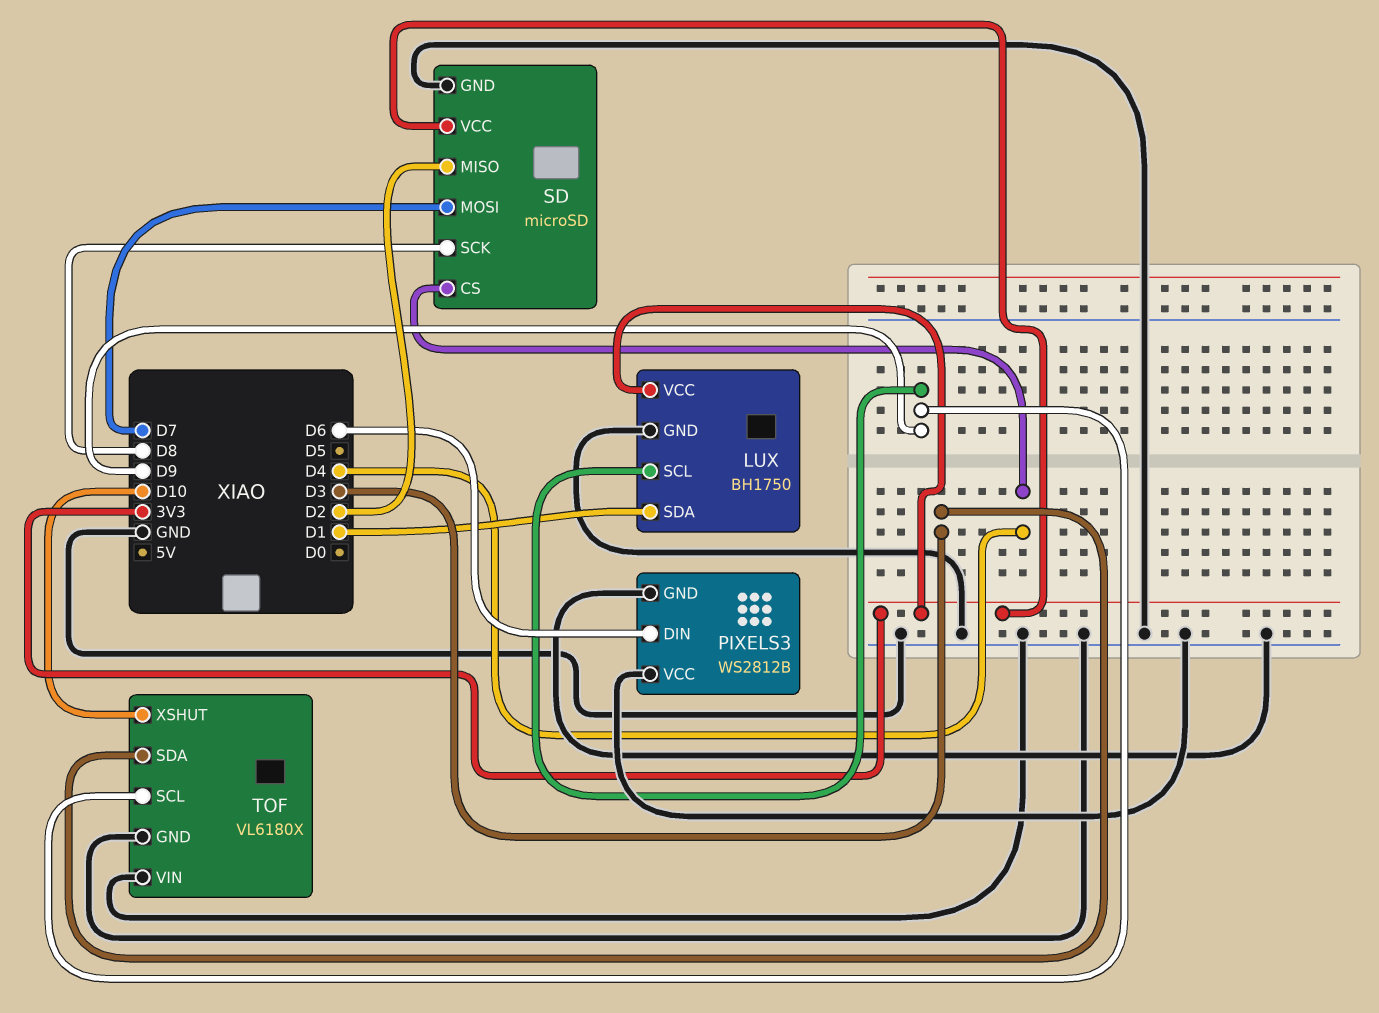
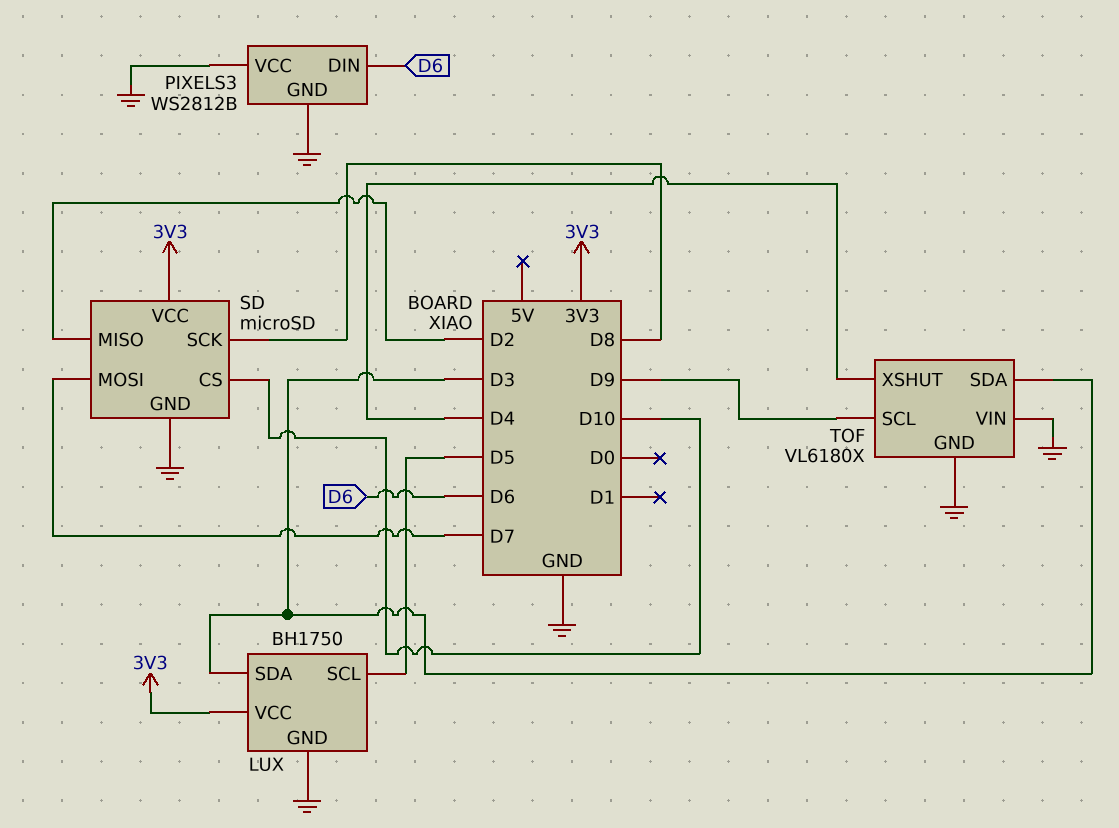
LUX pin SCL: D9 -> D5
LUX pin SDA: D1 -> D3
SD pin CS: D4 -> D10
TOF pin XSHUT: D10 -> D4

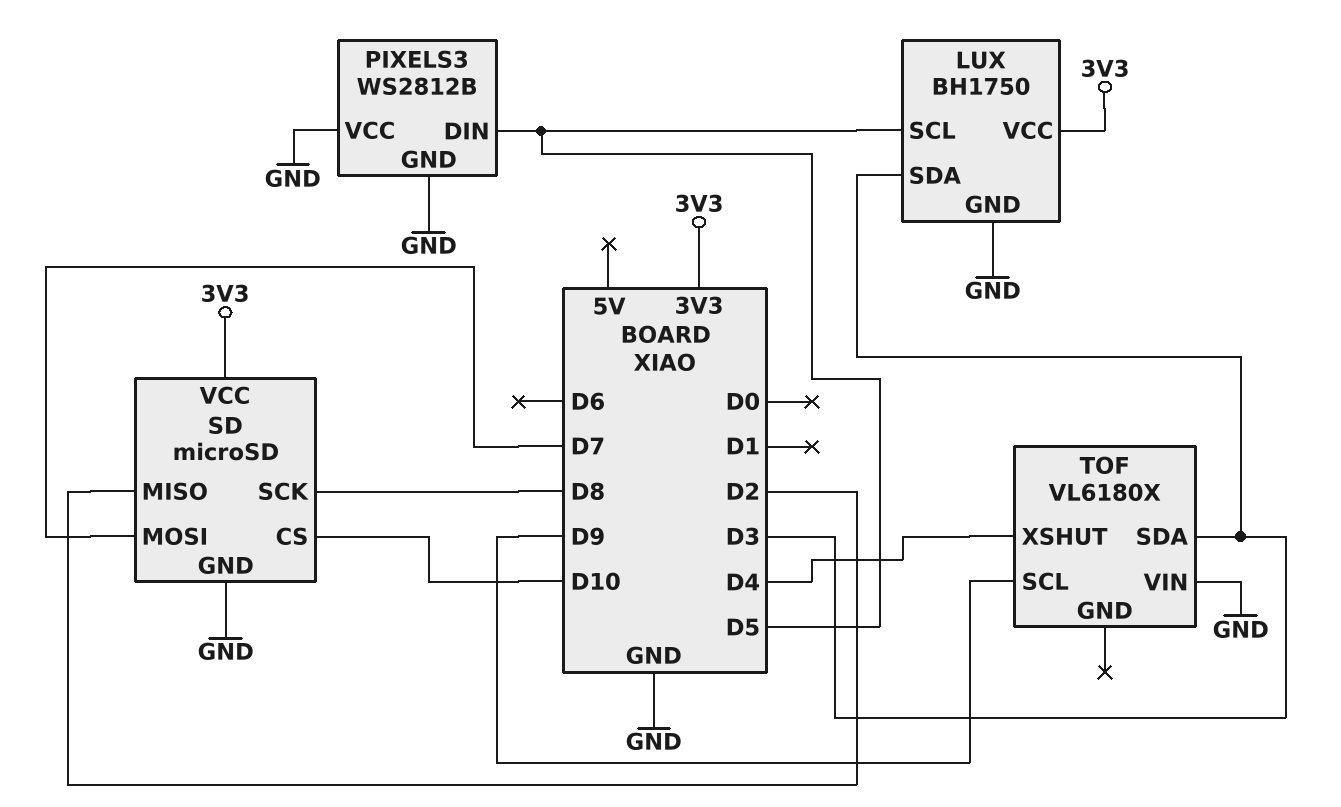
PIXELS3 pin DIN: D6 -> D5
TOF pin GND: GND -> none

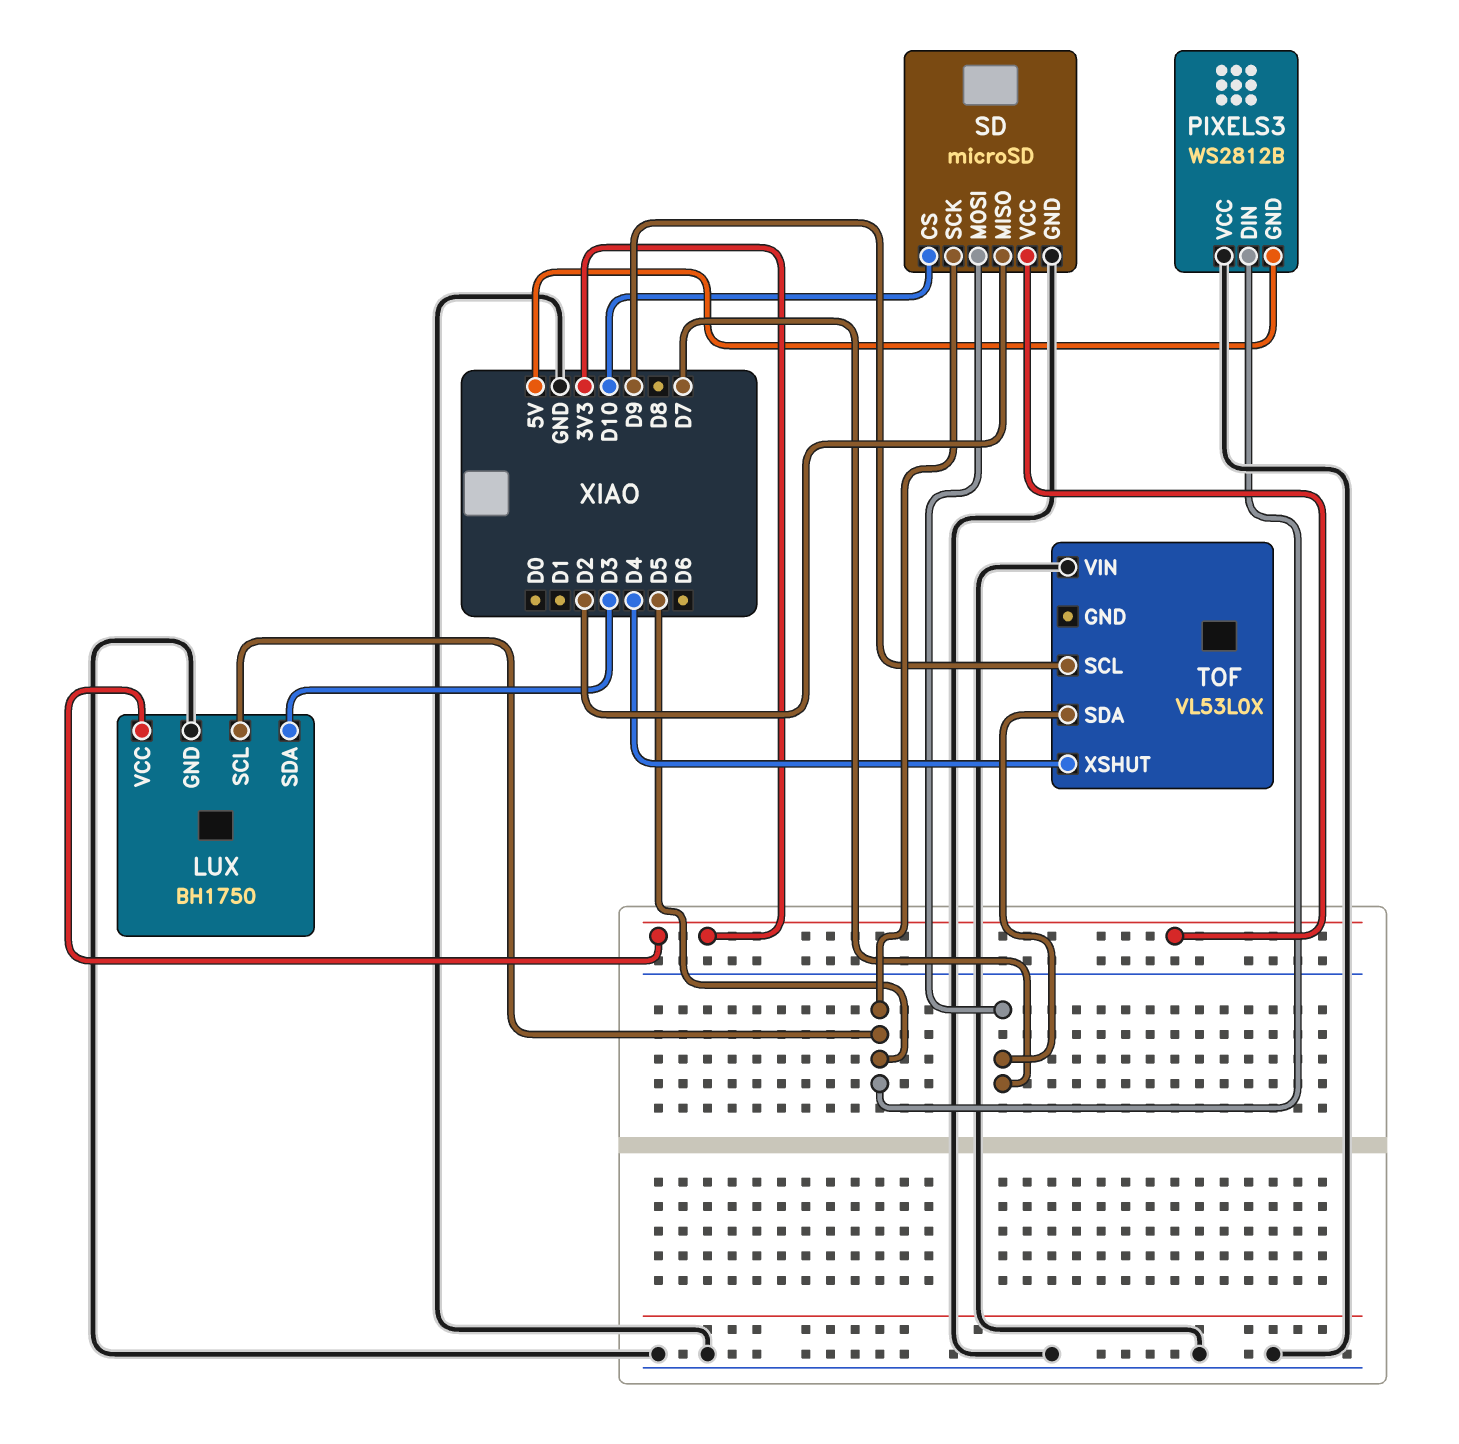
PIXELS3 pin GND: GND -> 5V
SD pin SCK: D8 -> D5
TOF: VL6180X -> VL53L0X
TOF pin SDA: D3 -> D7

